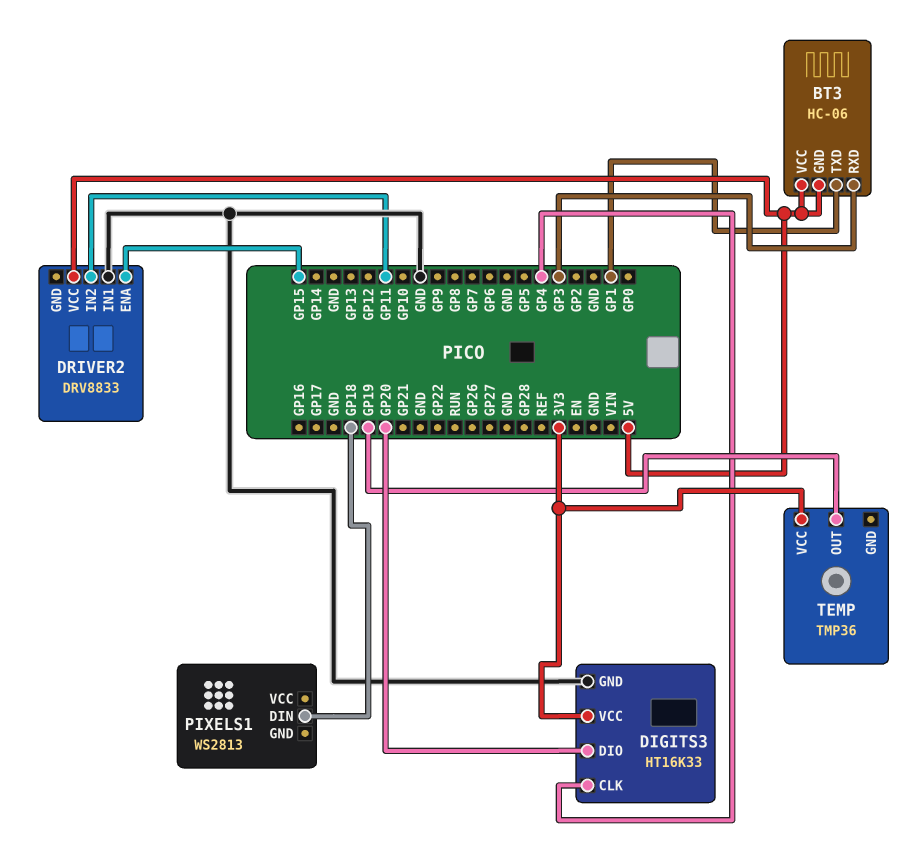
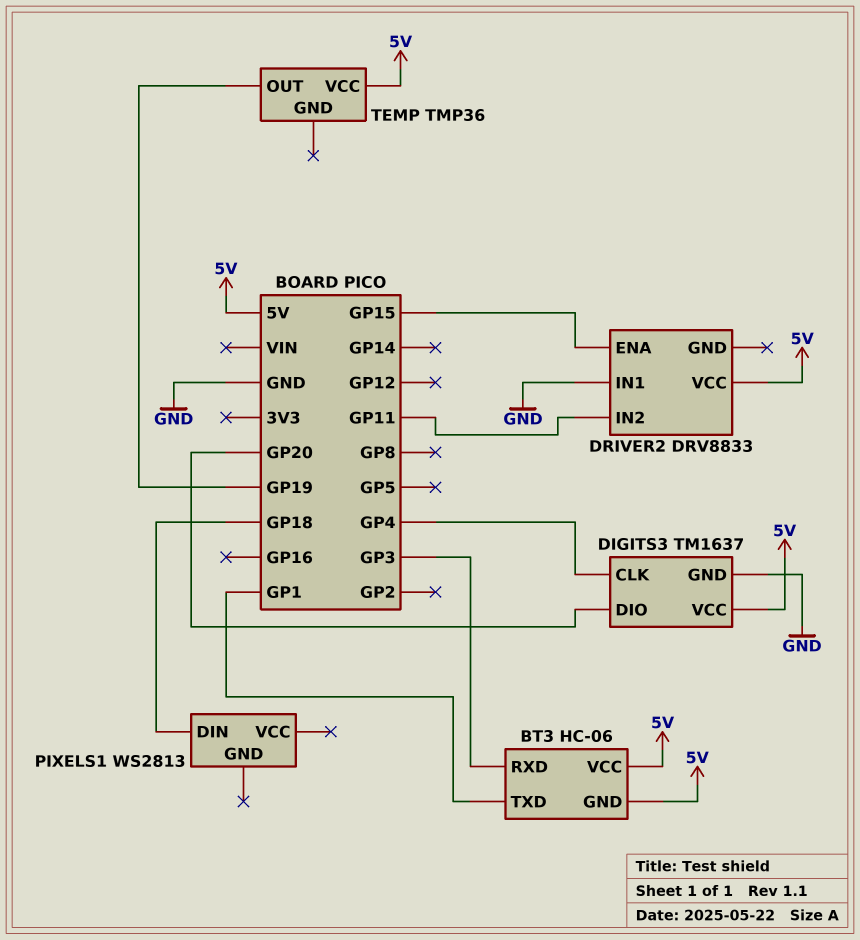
DIGITS3: HT16K33 -> TM1637
DIGITS3 pin VCC: 3V3 -> 5V
TEMP pin VCC: 3V3 -> 5V

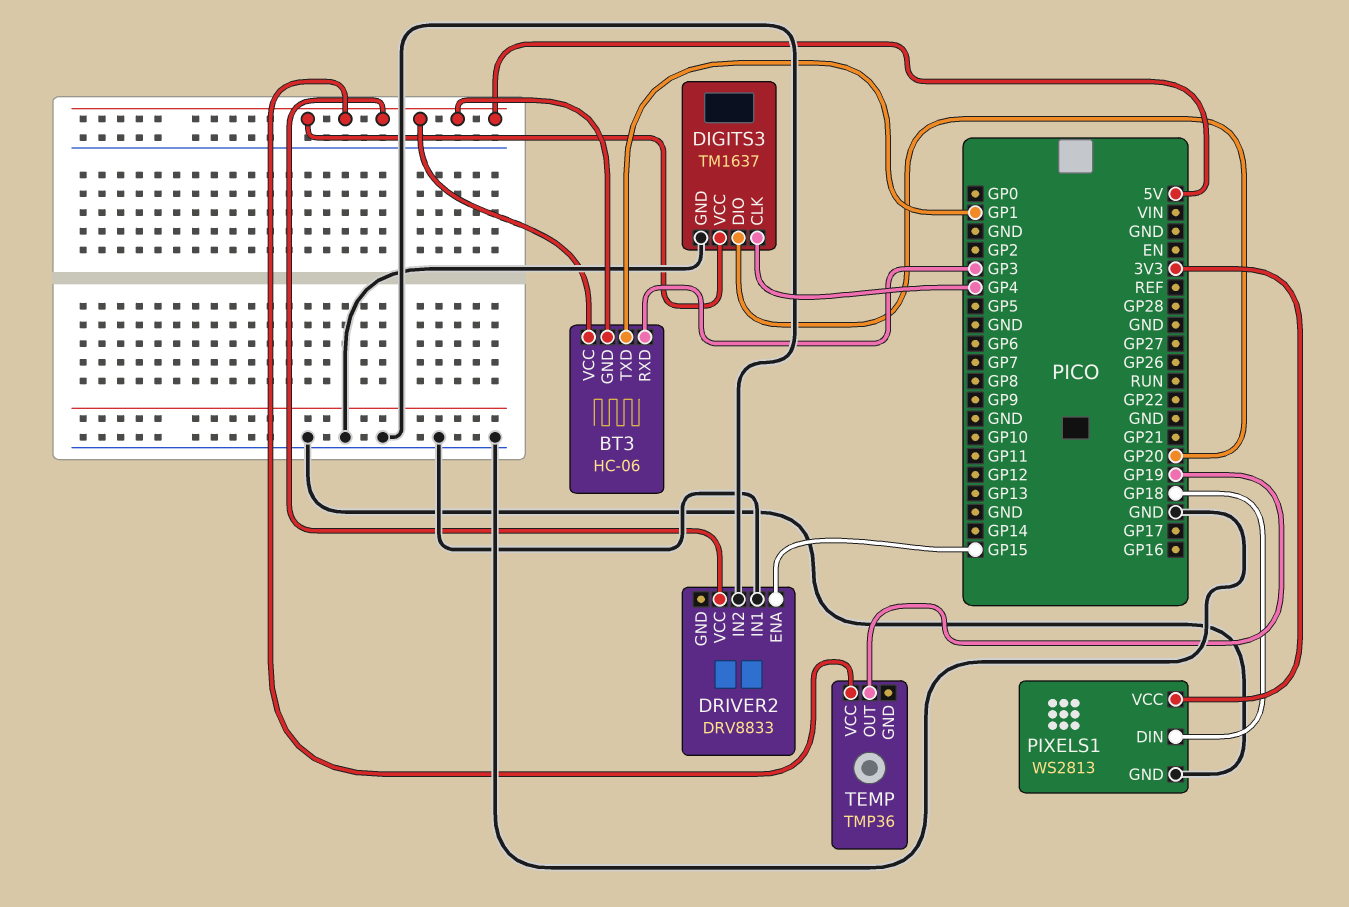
DRIVER2 pin IN2: GP11 -> GND
PIXELS1 pin GND: none -> GND
PIXELS1 pin VCC: none -> 3V3

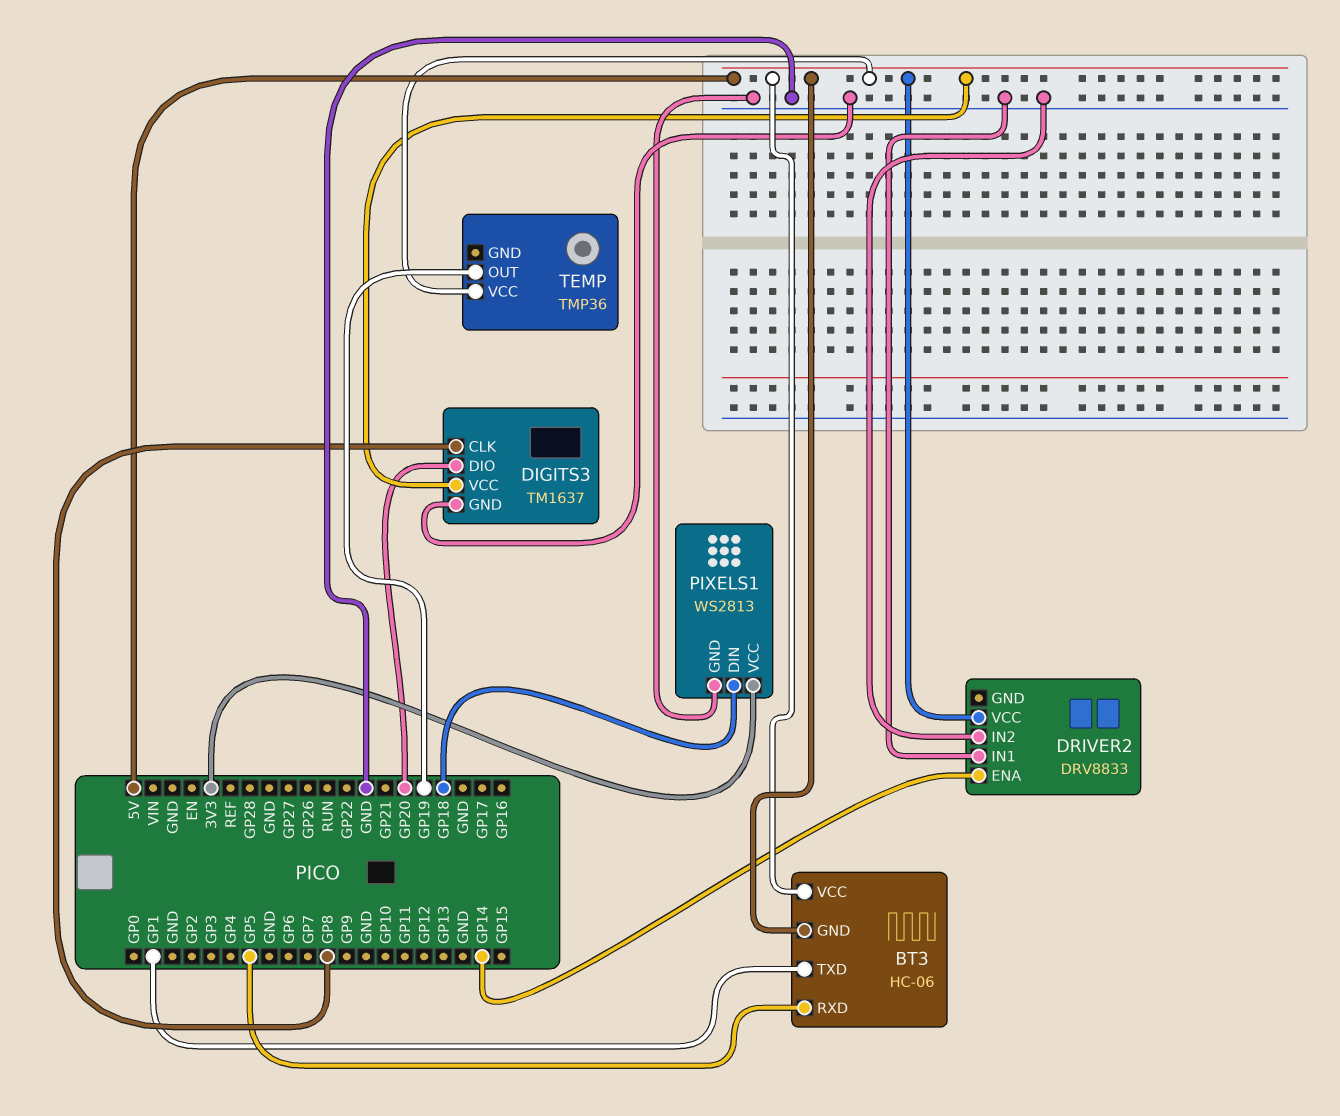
BT3 pin RXD: GP3 -> GP5
DIGITS3 pin CLK: GP4 -> GP8
DRIVER2 pin ENA: GP15 -> GP14

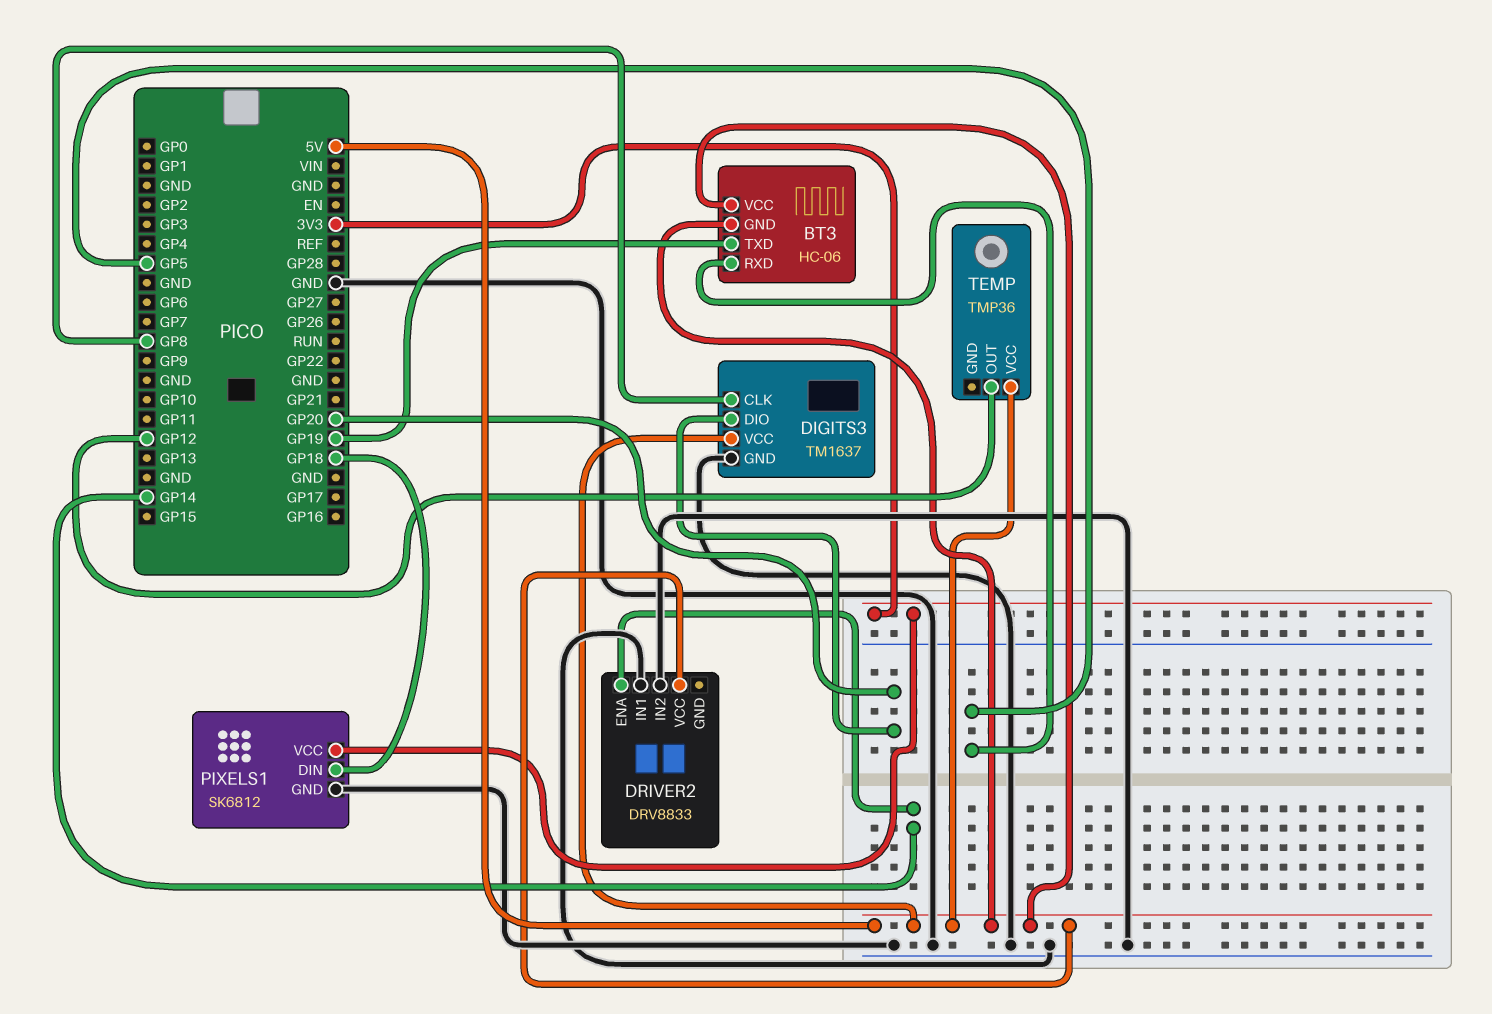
BT3 pin TXD: GP1 -> GP19
PIXELS1: WS2813 -> SK6812
TEMP pin OUT: GP19 -> GP12

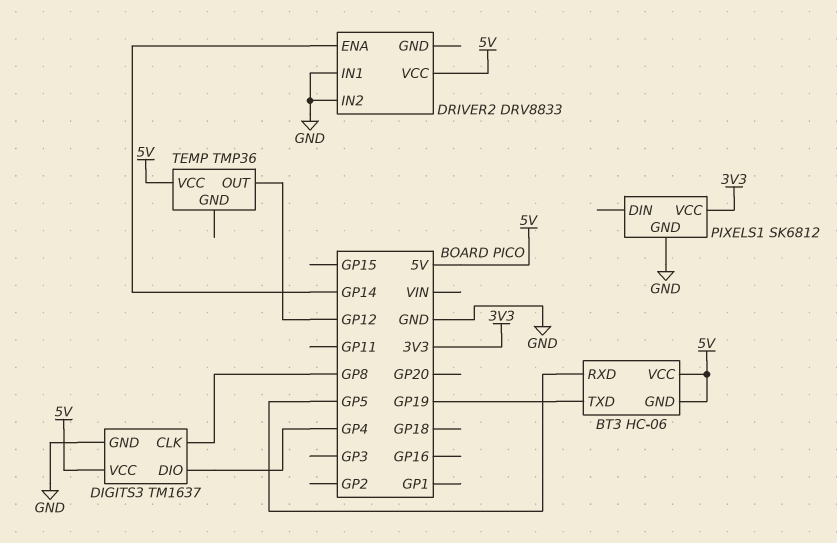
DIGITS3 pin DIO: GP20 -> GP4
PIXELS1 pin DIN: GP18 -> none

